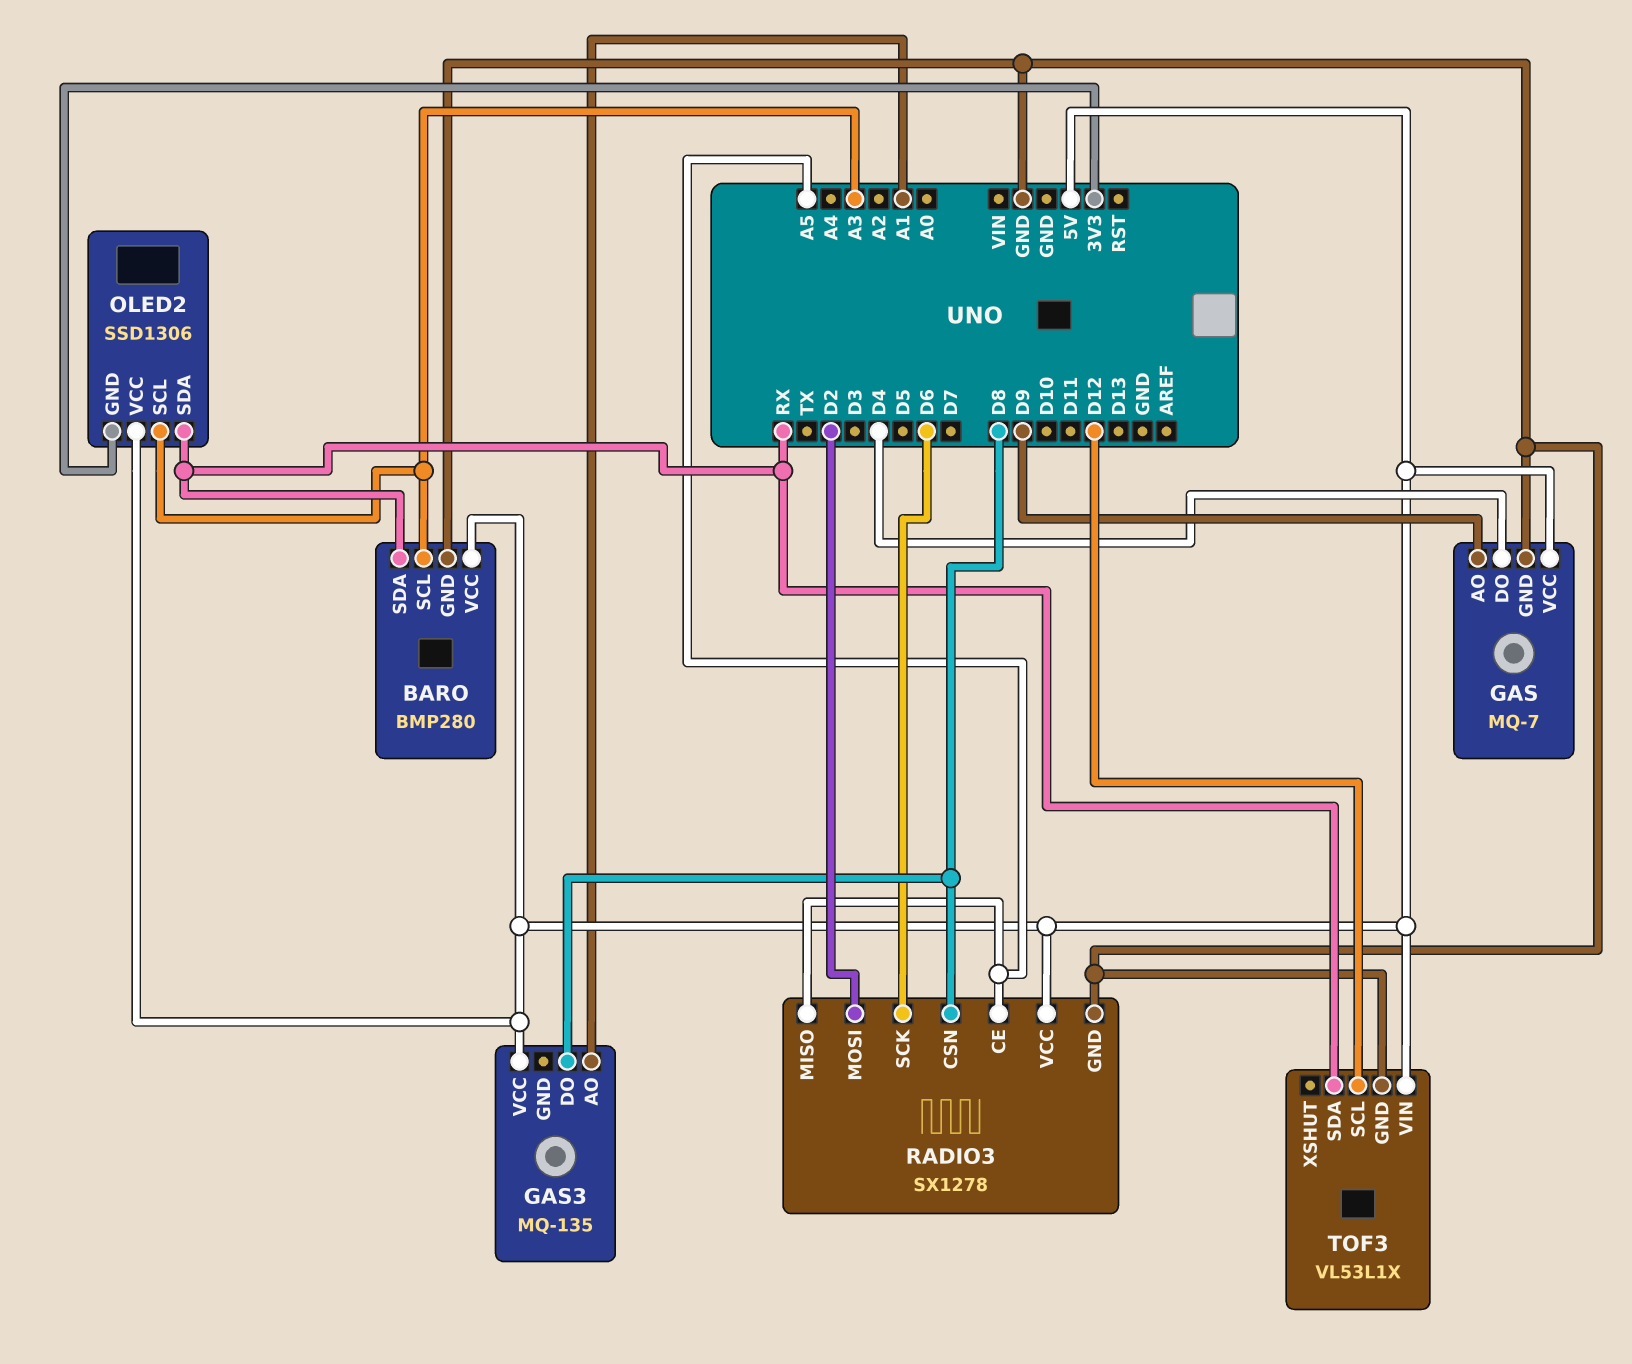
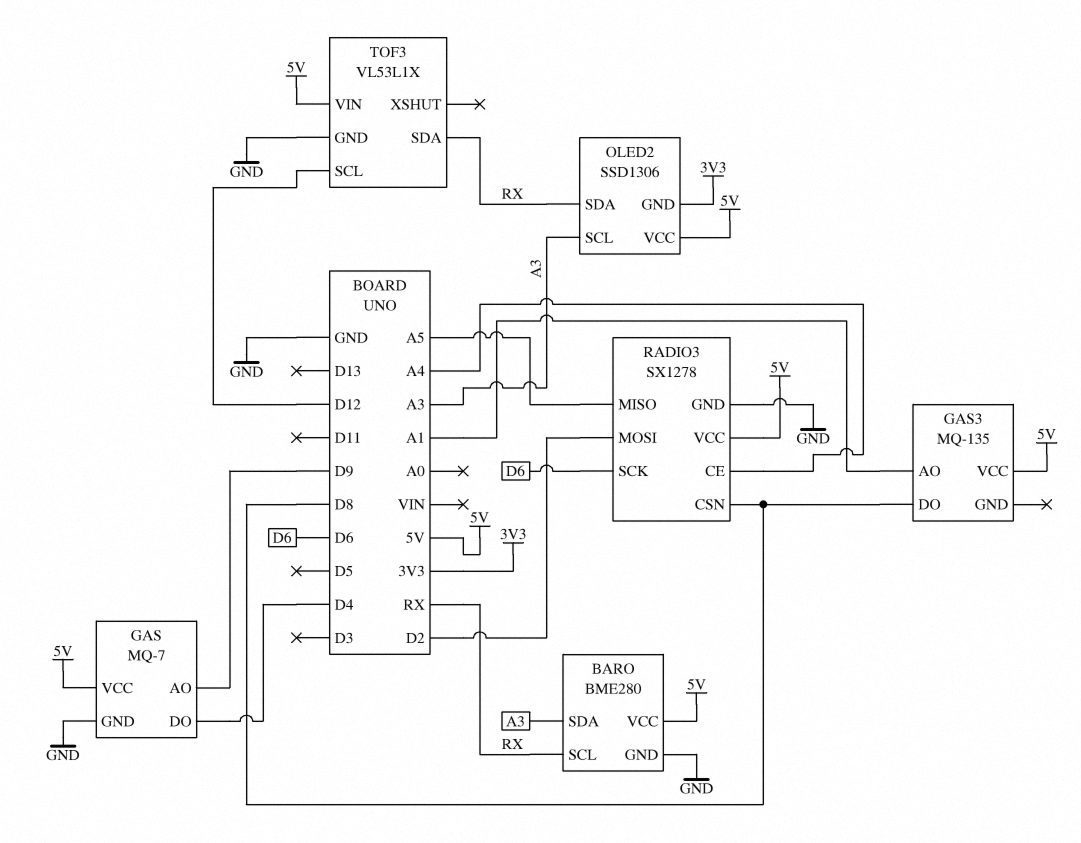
BARO: BMP280 -> BME280
BARO pin SCL: A3 -> RX
BARO pin SDA: RX -> A3
RADIO3 pin CE: A5 -> A4

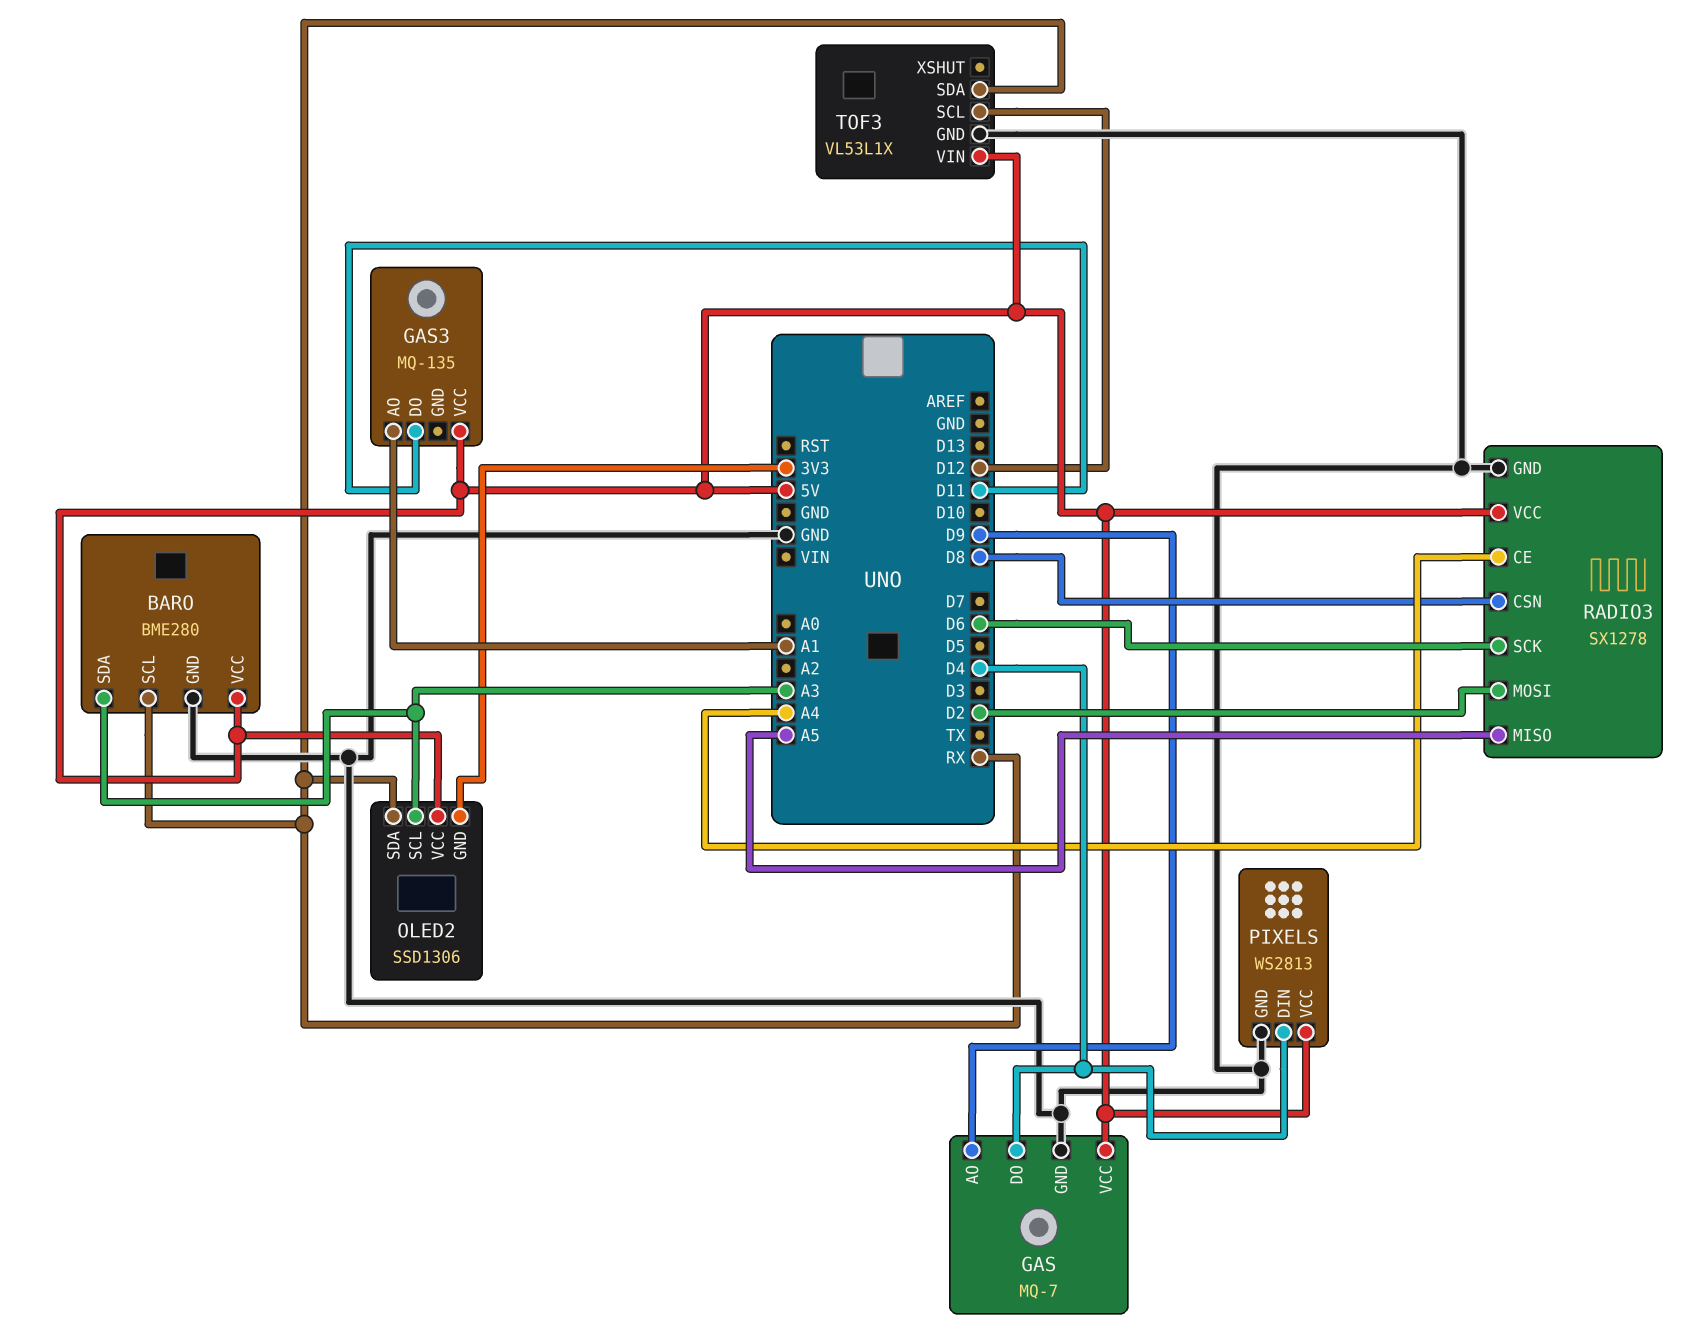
GAS3 pin DO: D8 -> D11
PIXELS: none -> WS2813
PIXELS pin DIN: none -> D4
PIXELS pin GND: none -> GND
PIXELS pin VCC: none -> 5V

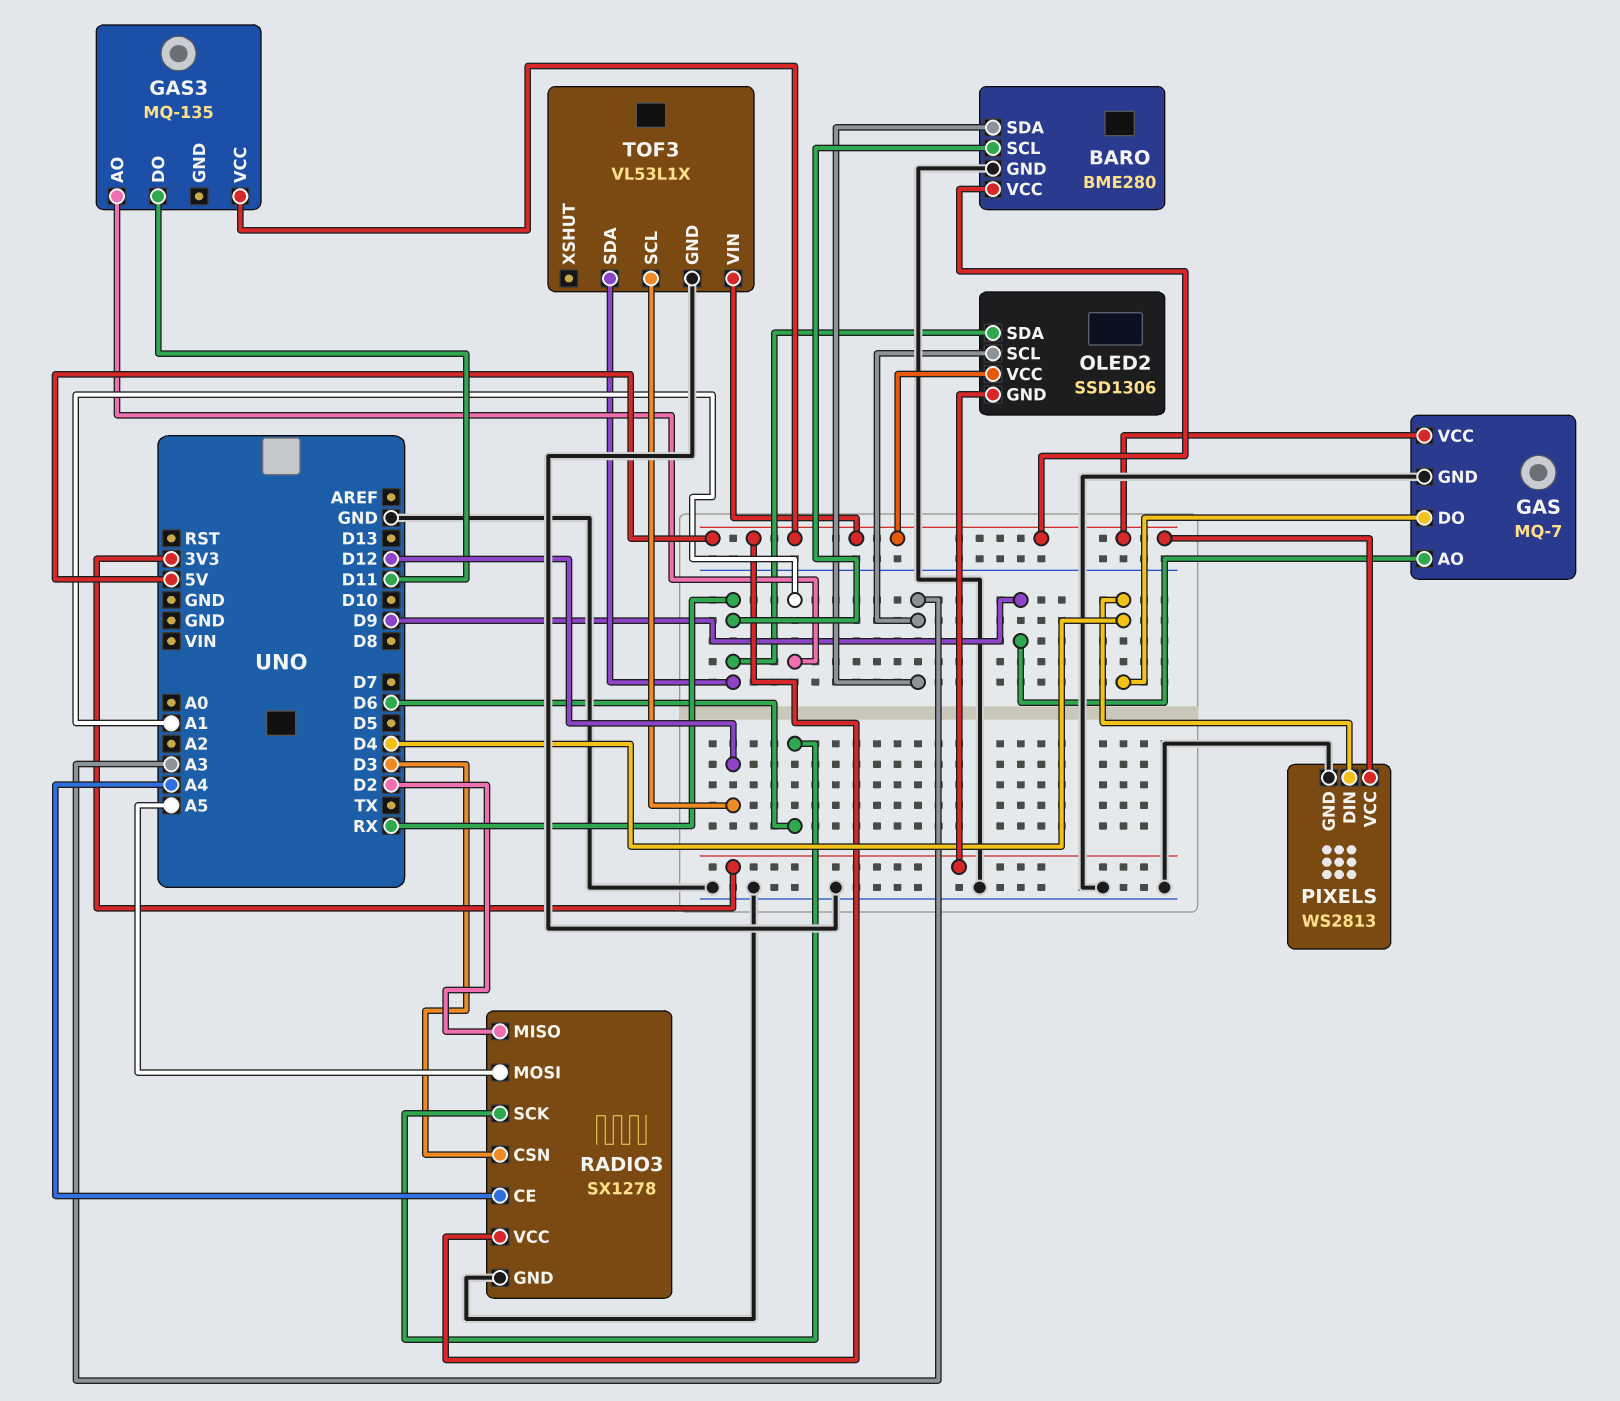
RADIO3 pin CSN: D8 -> D3
RADIO3 pin MISO: A5 -> D2
RADIO3 pin MOSI: D2 -> A5

